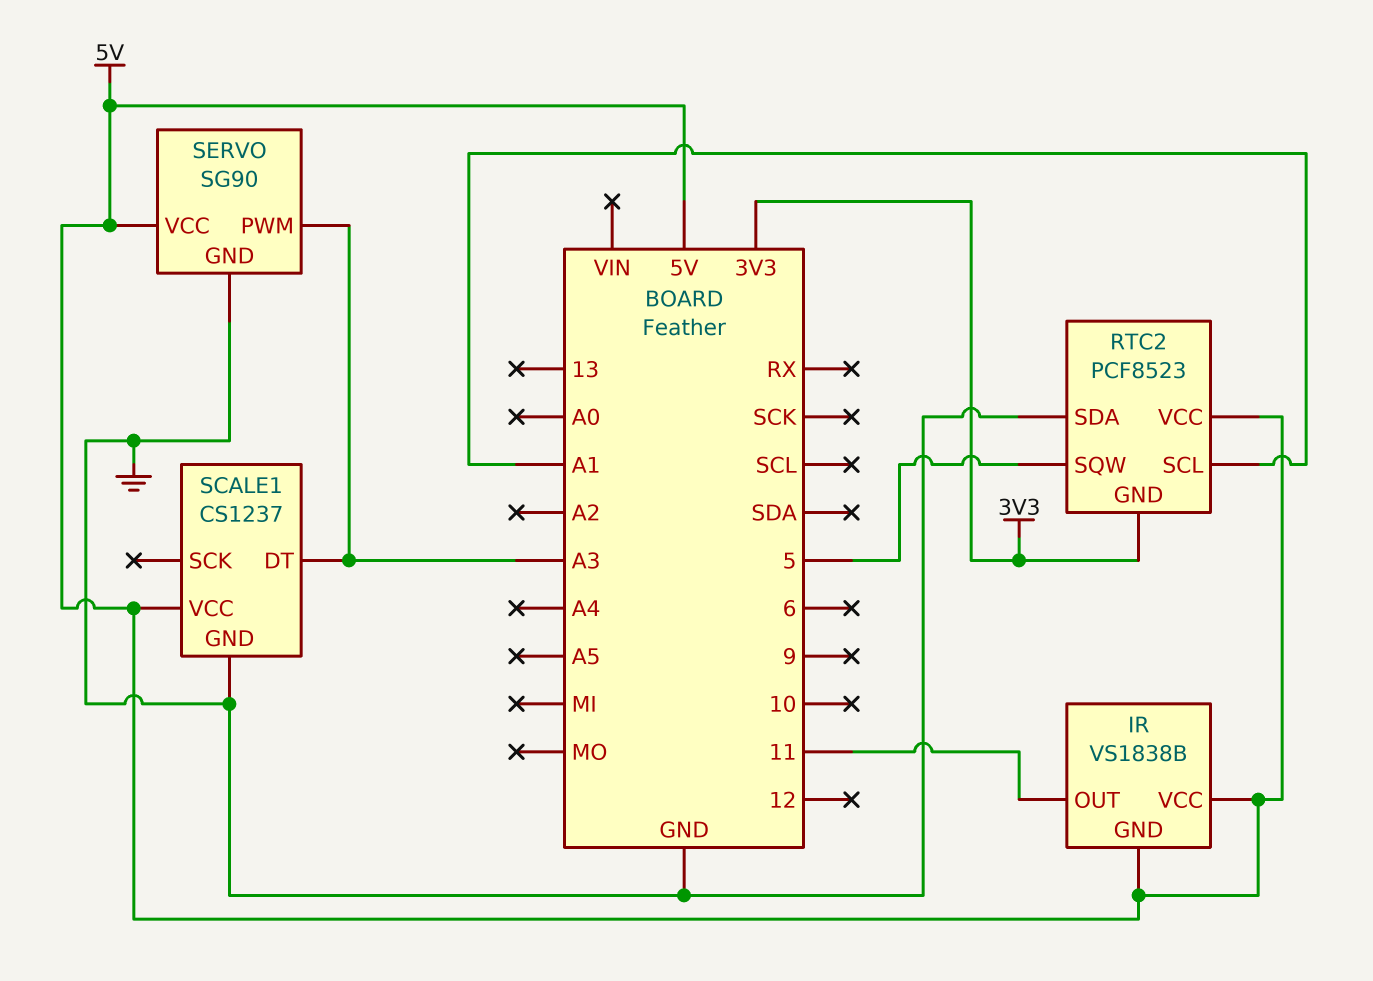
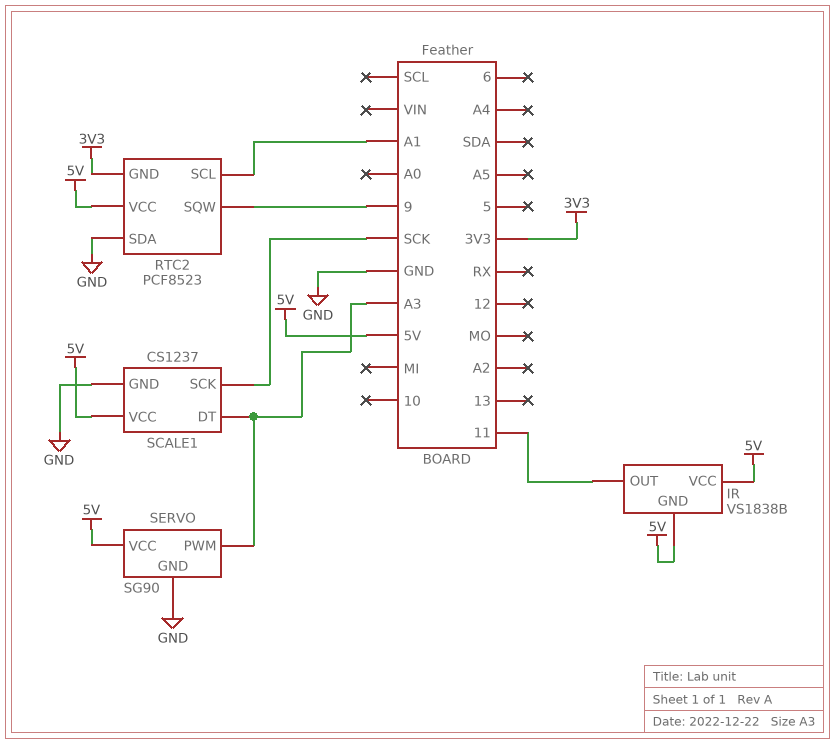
RTC2 pin SQW: 5 -> 9
SCALE1 pin SCK: none -> SCK

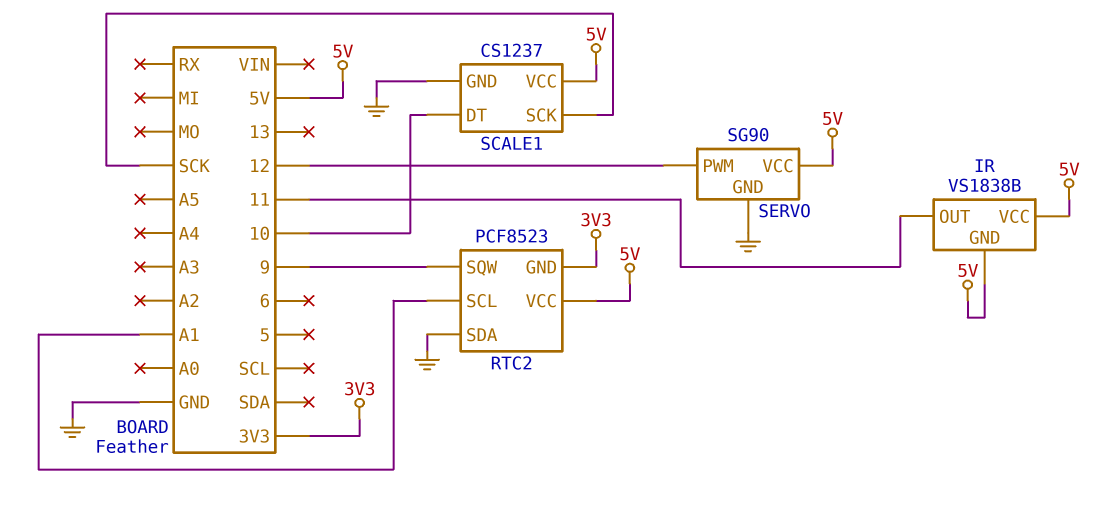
SCALE1 pin DT: A3 -> 10
SERVO pin PWM: A3 -> 12

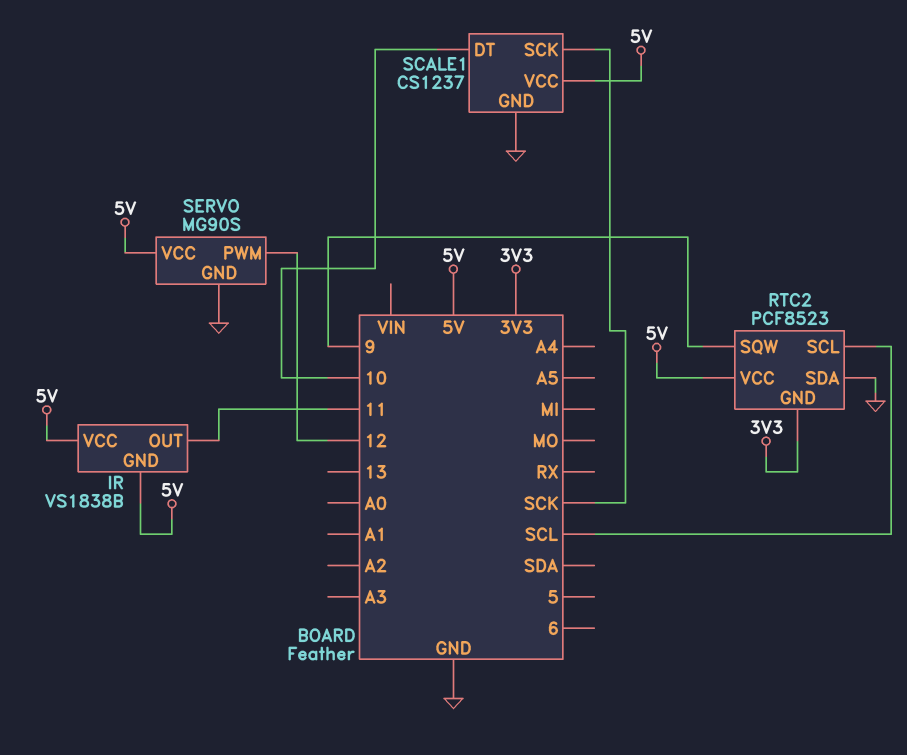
RTC2 pin SCL: A1 -> SCL
SERVO: SG90 -> MG90S

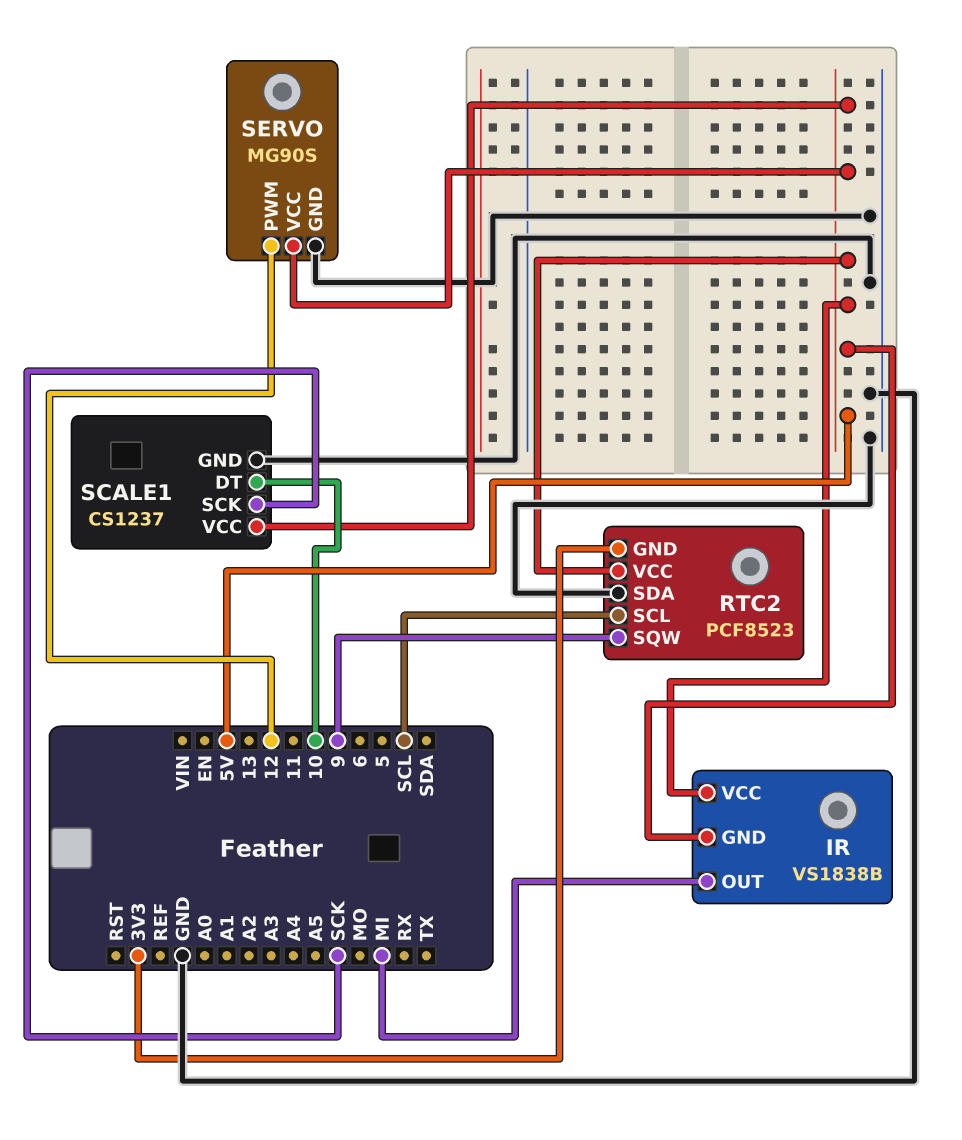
IR pin OUT: 11 -> MI

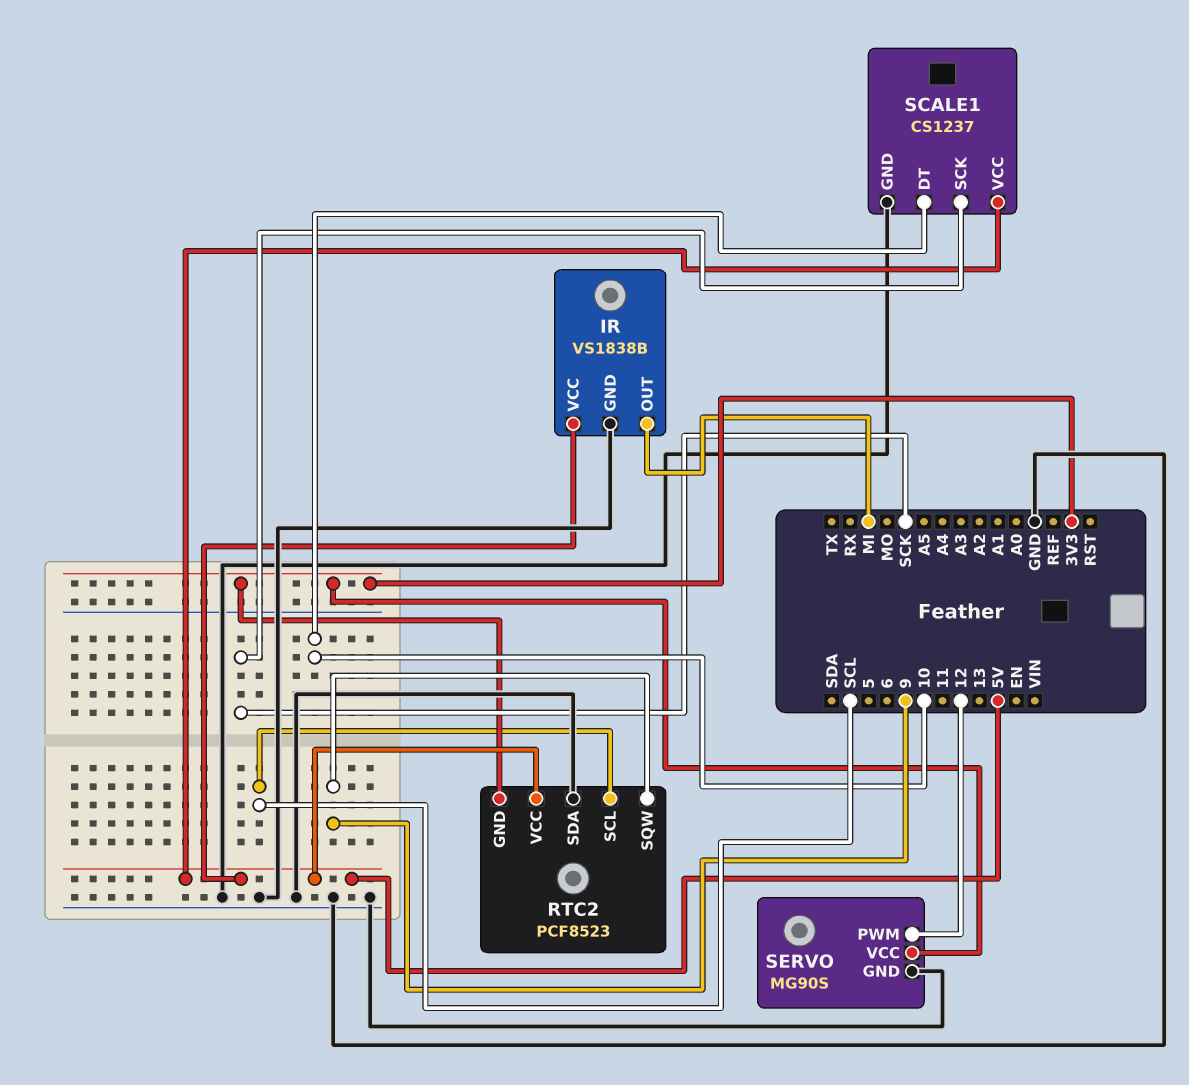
IR pin GND: 5V -> GND
SERVO pin VCC: 5V -> 3V3

